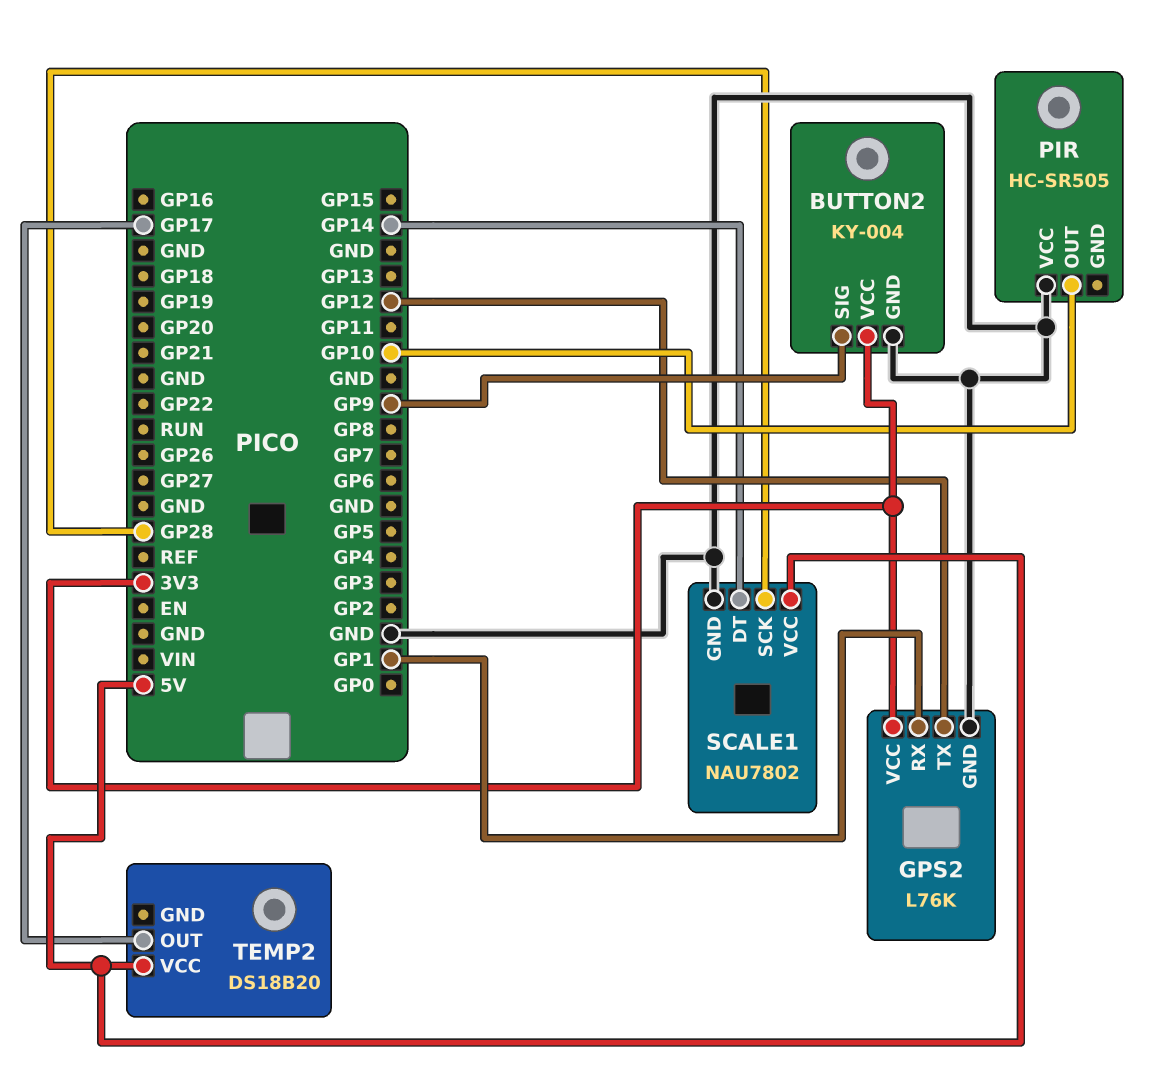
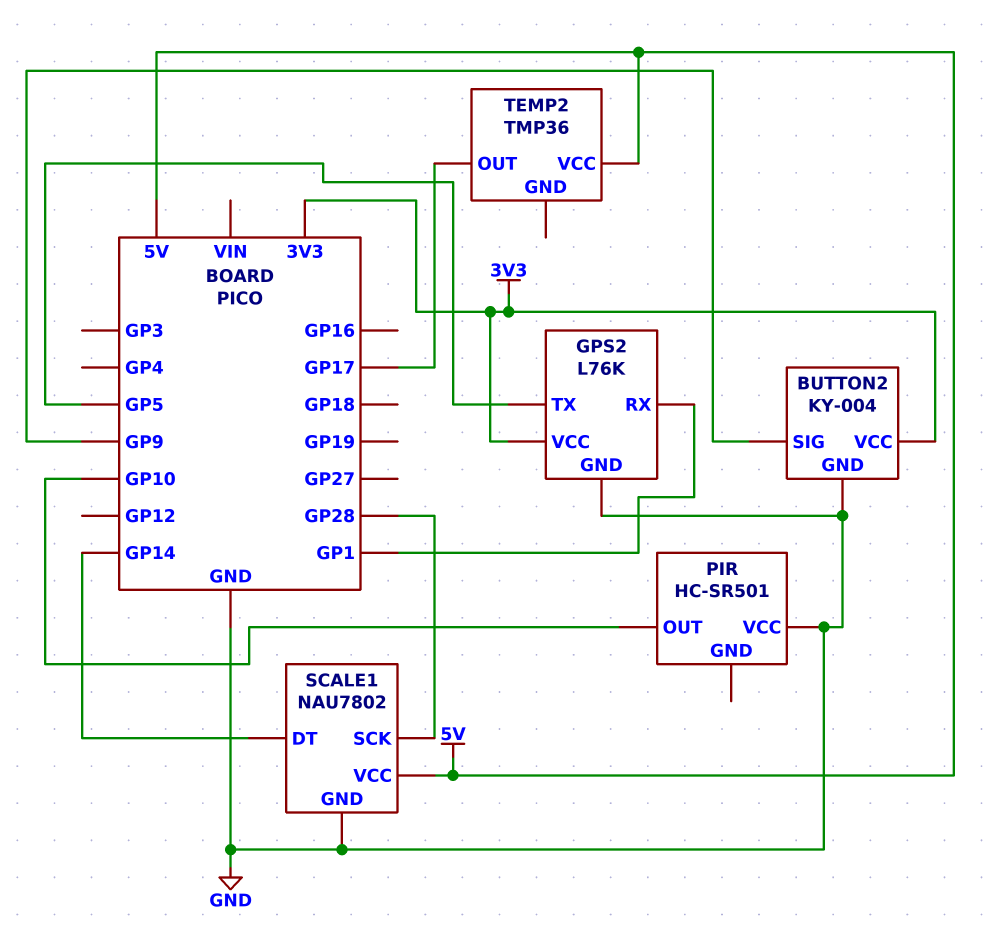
GPS2 pin TX: GP12 -> GP5
PIR: HC-SR505 -> HC-SR501
TEMP2: DS18B20 -> TMP36

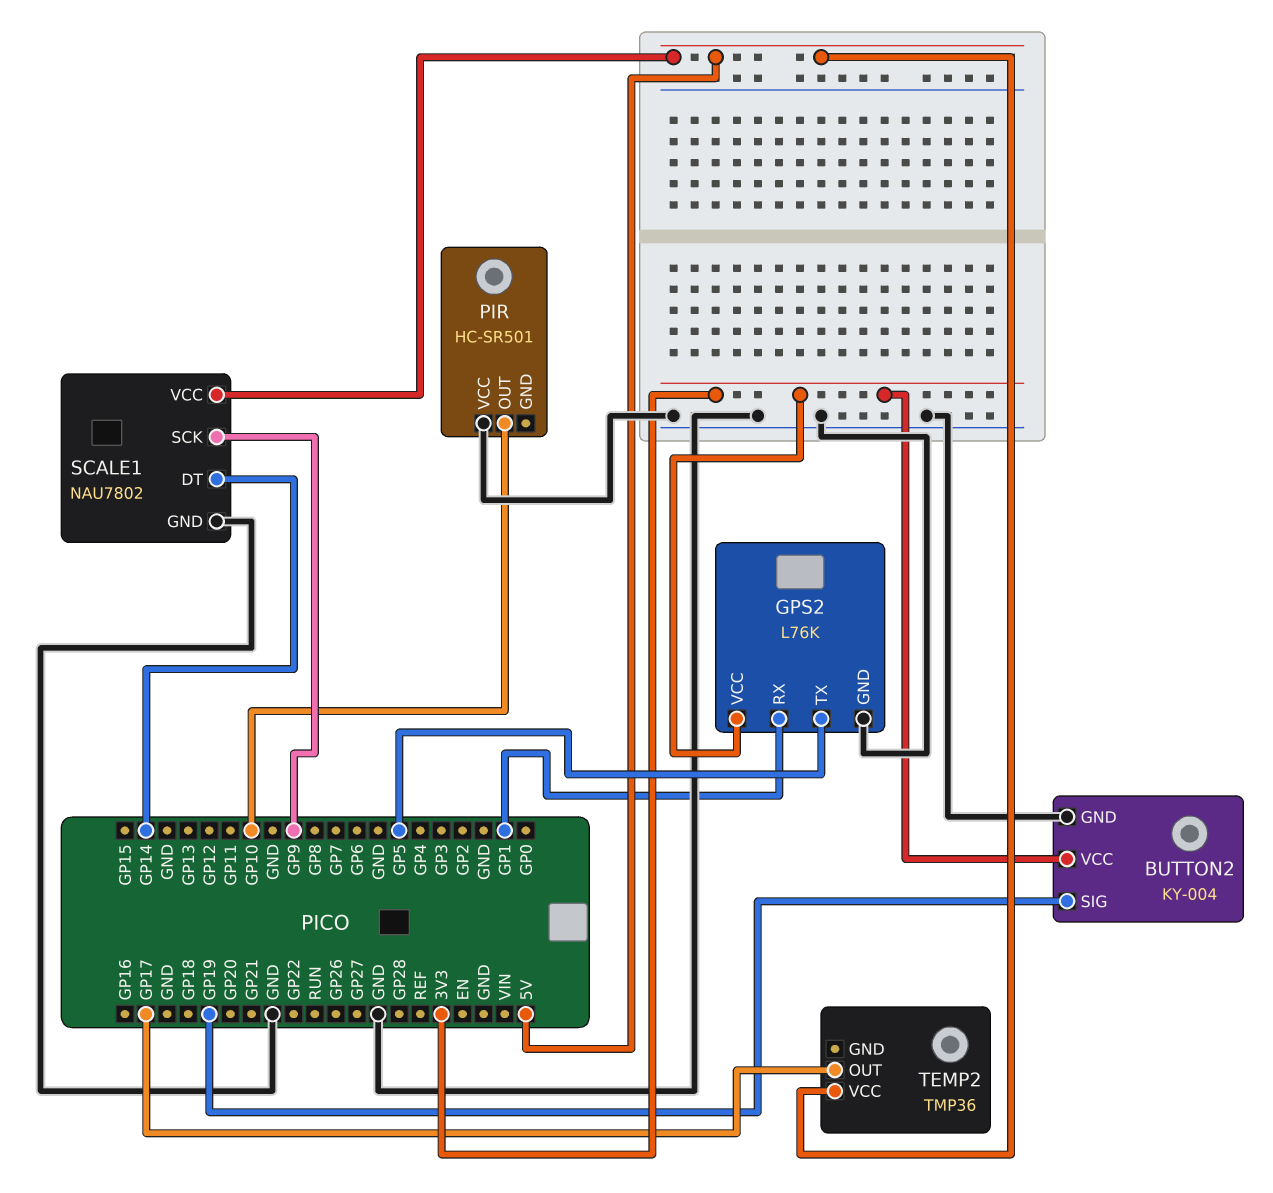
BUTTON2 pin SIG: GP9 -> GP19
SCALE1 pin SCK: GP28 -> GP9

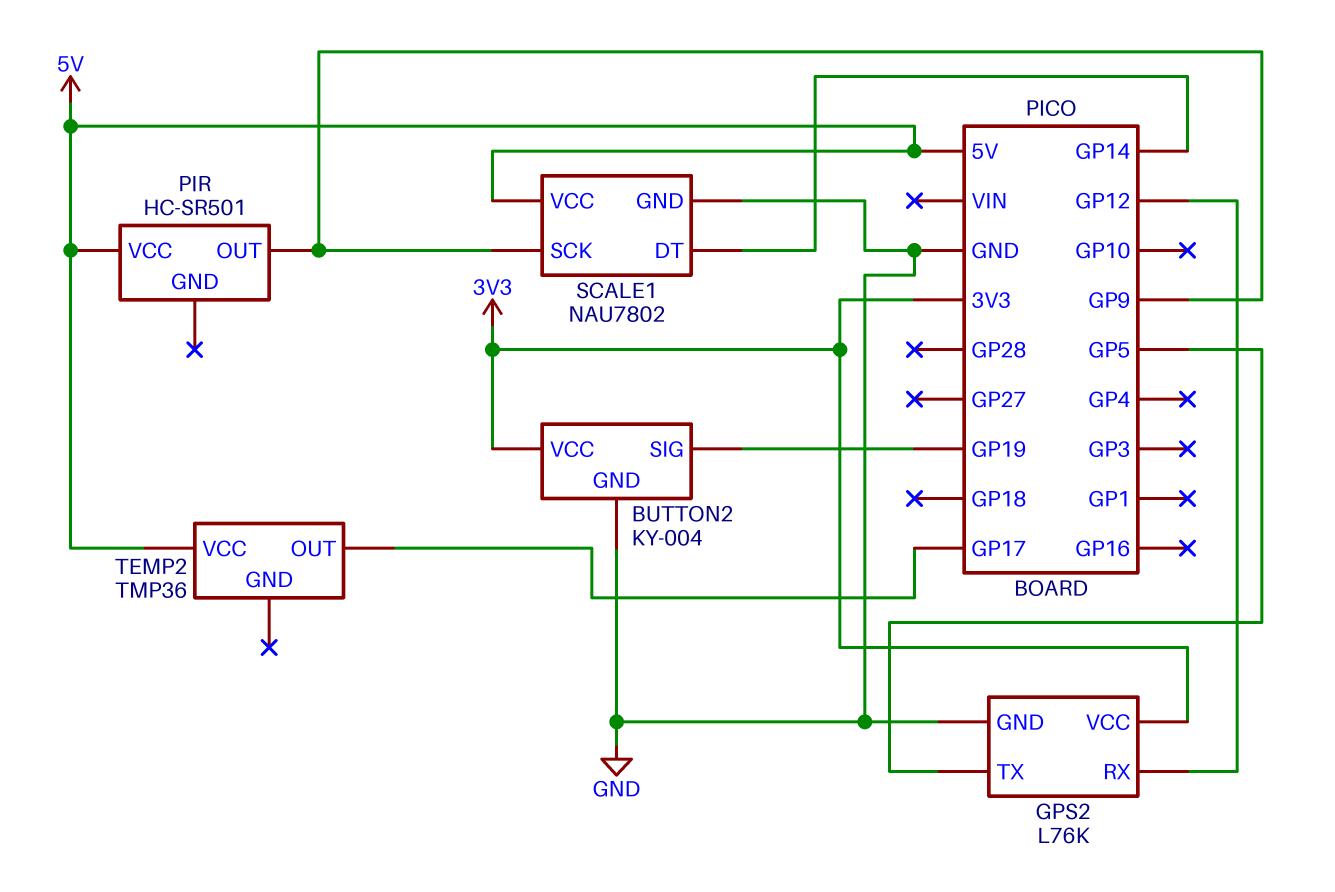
GPS2 pin RX: GP1 -> GP12
PIR pin OUT: GP10 -> GP9
PIR pin VCC: GND -> 5V

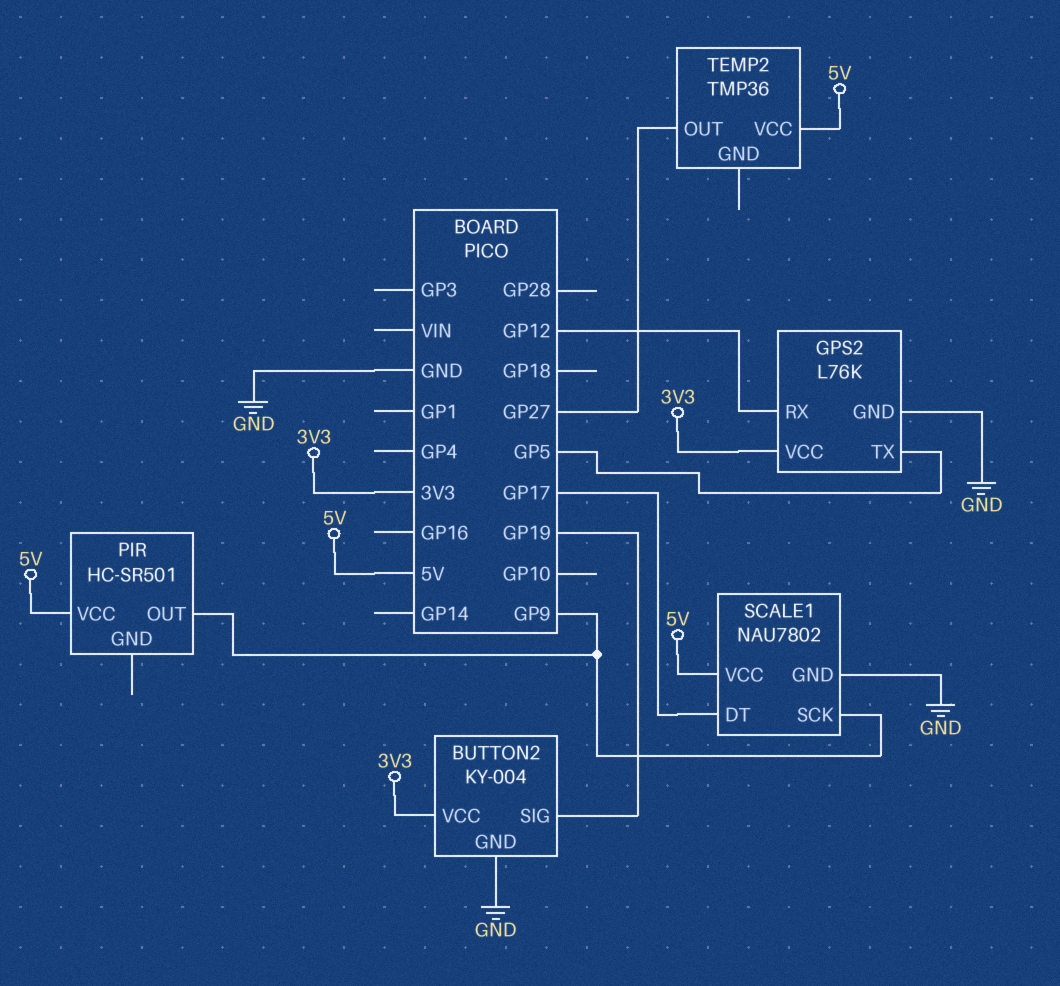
SCALE1 pin DT: GP14 -> GP17
TEMP2 pin OUT: GP17 -> GP27

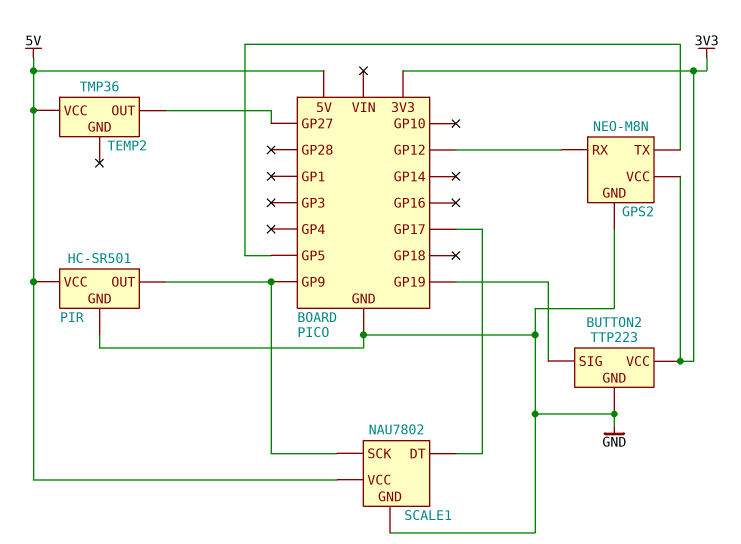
BUTTON2: KY-004 -> TTP223
GPS2: L76K -> NEO-M8N
PIR pin GND: none -> GND

